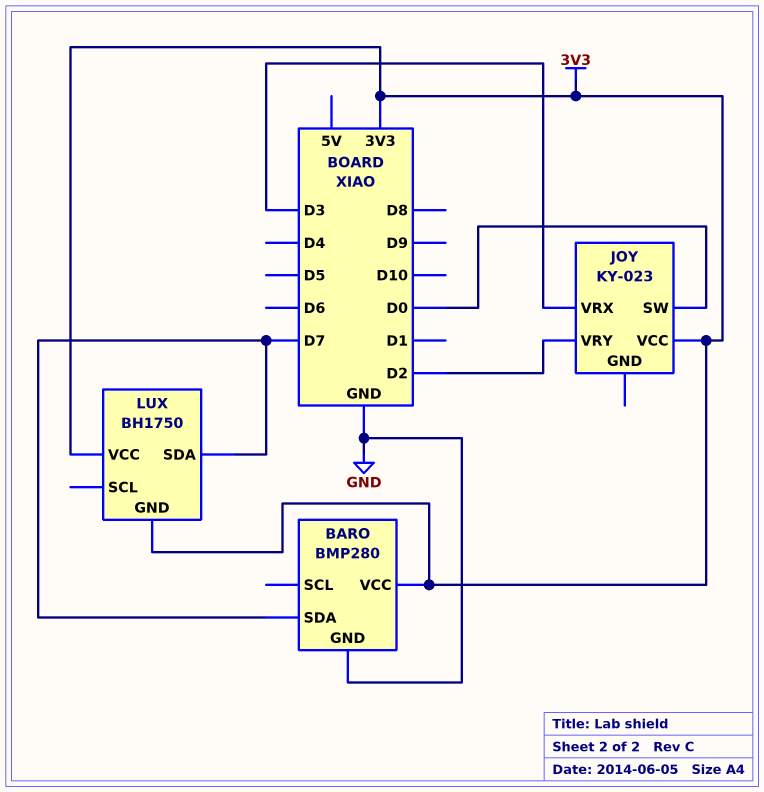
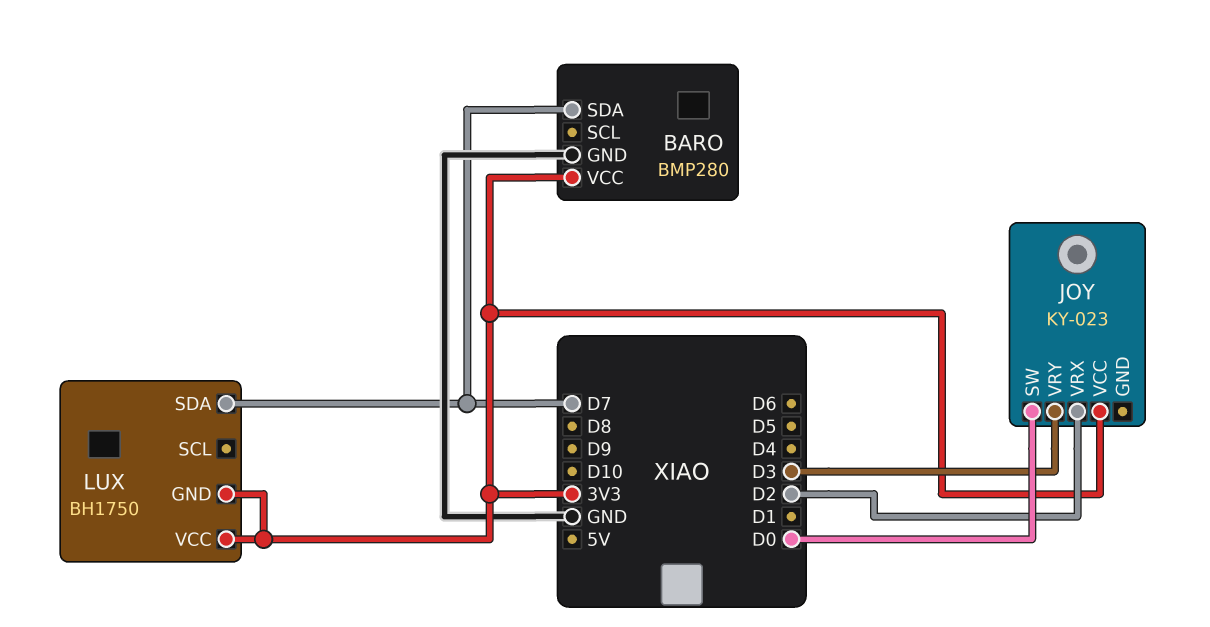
JOY pin VRX: D3 -> D2
JOY pin VRY: D2 -> D3

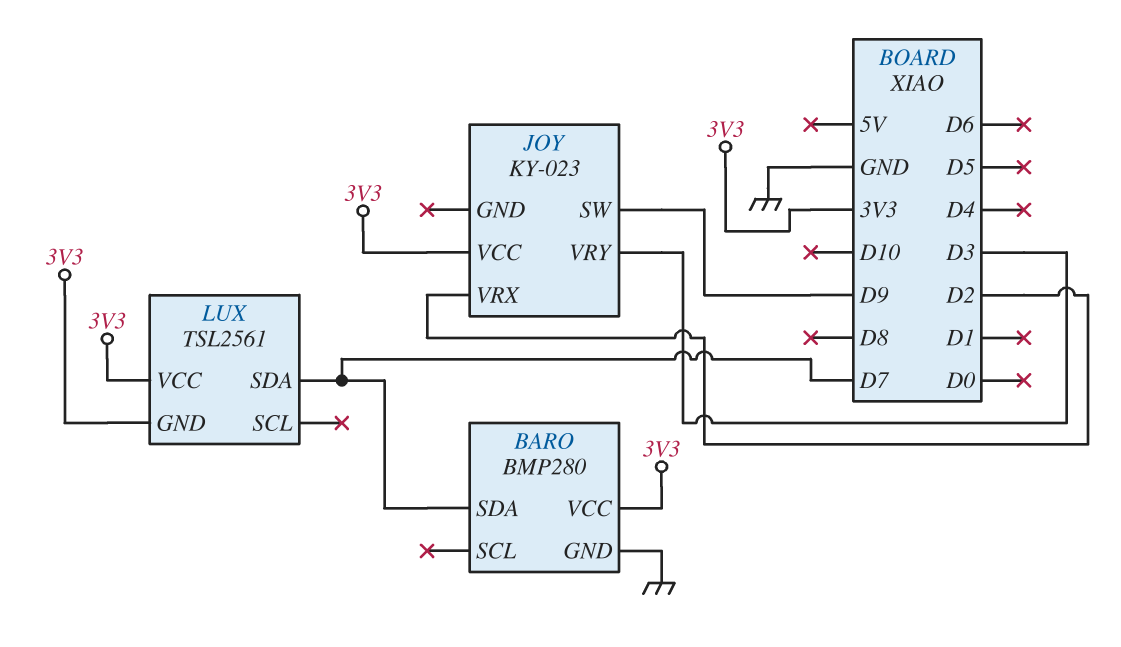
JOY pin SW: D0 -> D9
LUX: BH1750 -> TSL2561

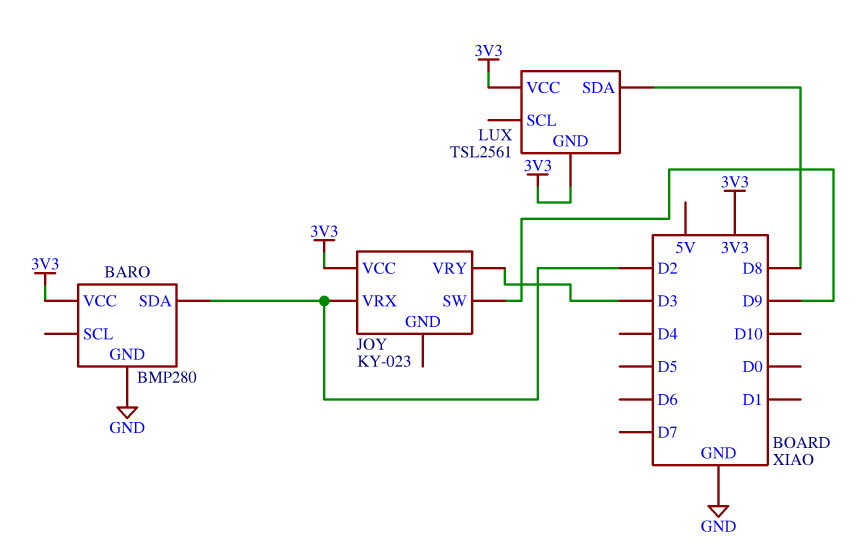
BARO pin SDA: D7 -> D2
LUX pin SDA: D7 -> D8

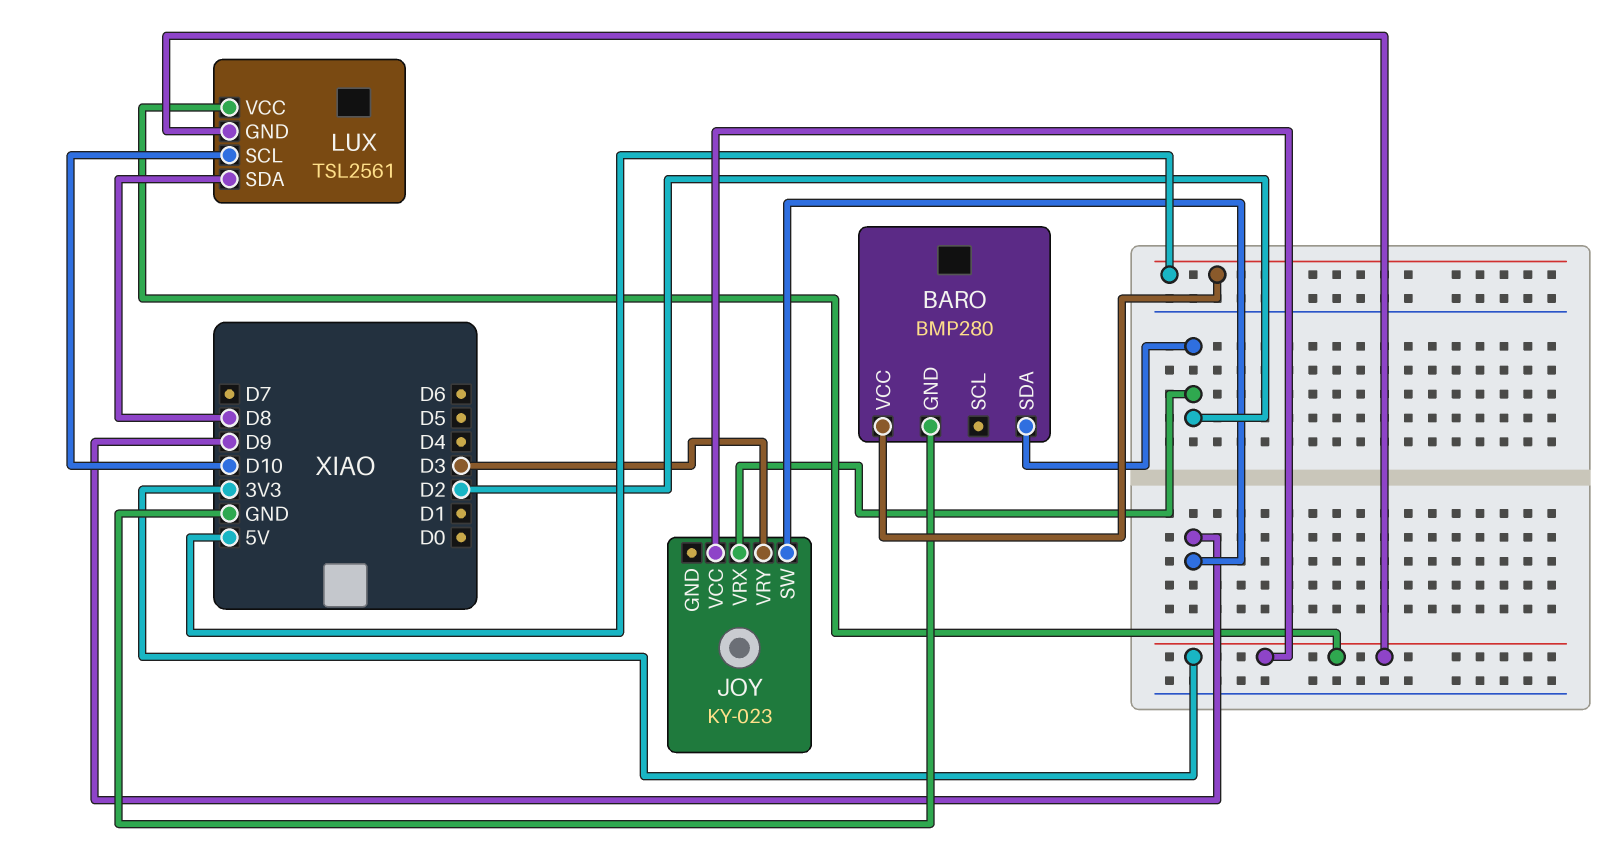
BARO pin VCC: 3V3 -> 5V
LUX pin SCL: none -> D10

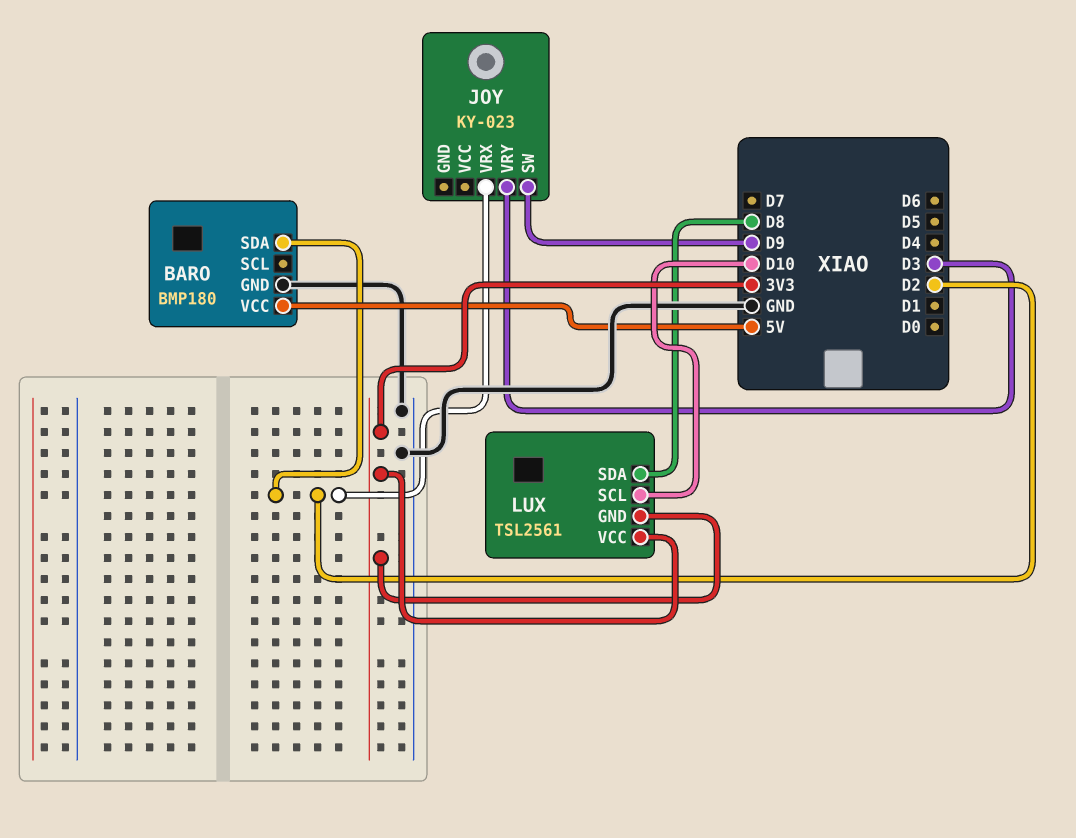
BARO: BMP280 -> BMP180
JOY pin VCC: 3V3 -> none

